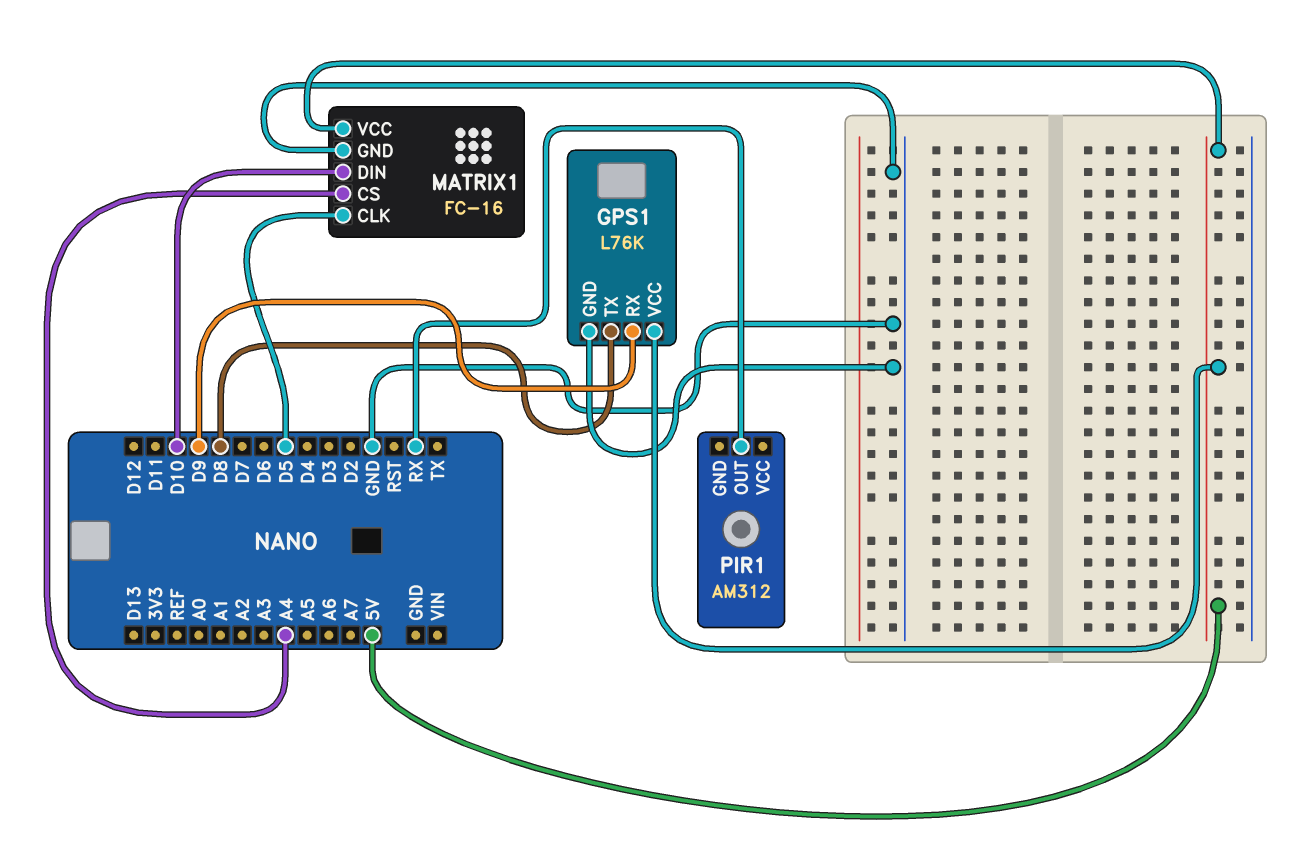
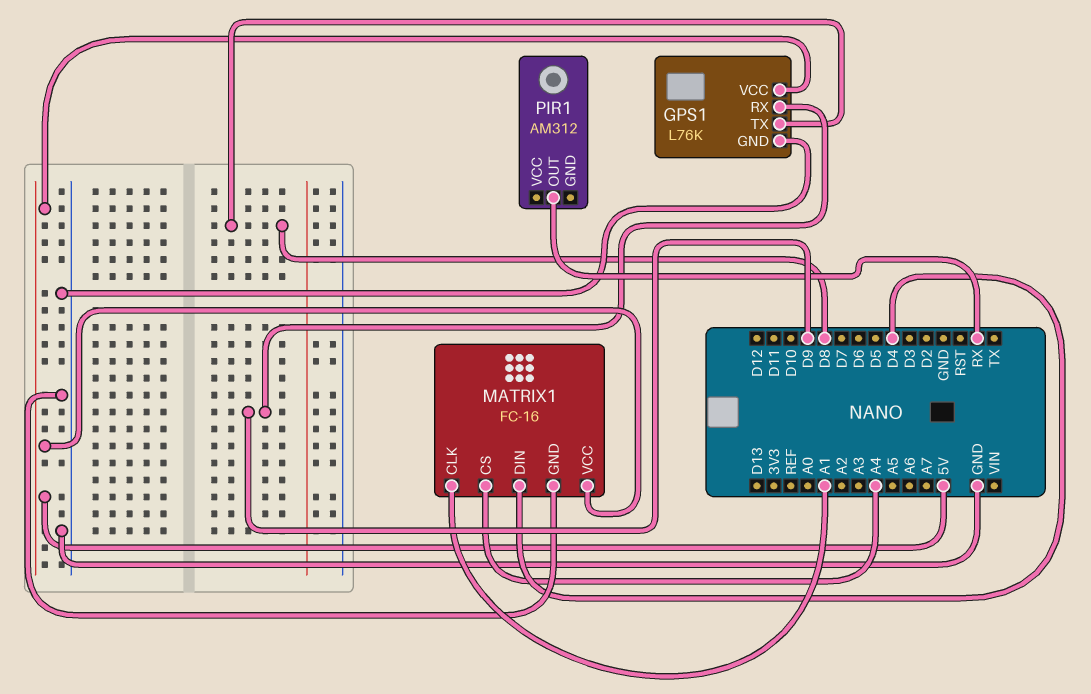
MATRIX1 pin CLK: D5 -> A1
MATRIX1 pin DIN: D10 -> D4

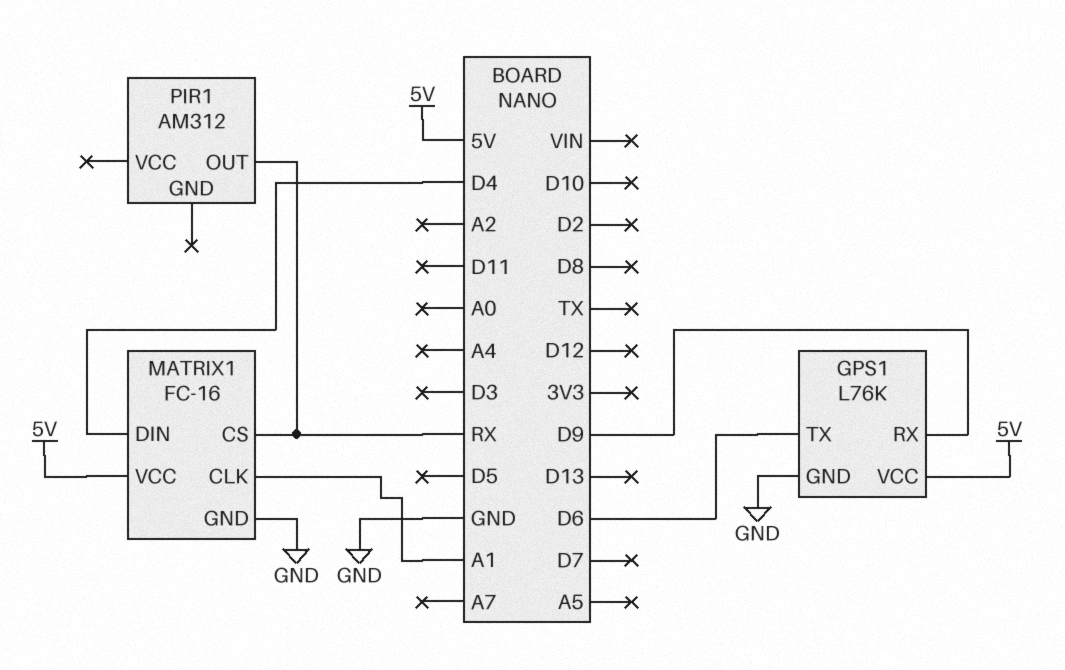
GPS1 pin TX: D8 -> D6
MATRIX1 pin CS: A4 -> RX

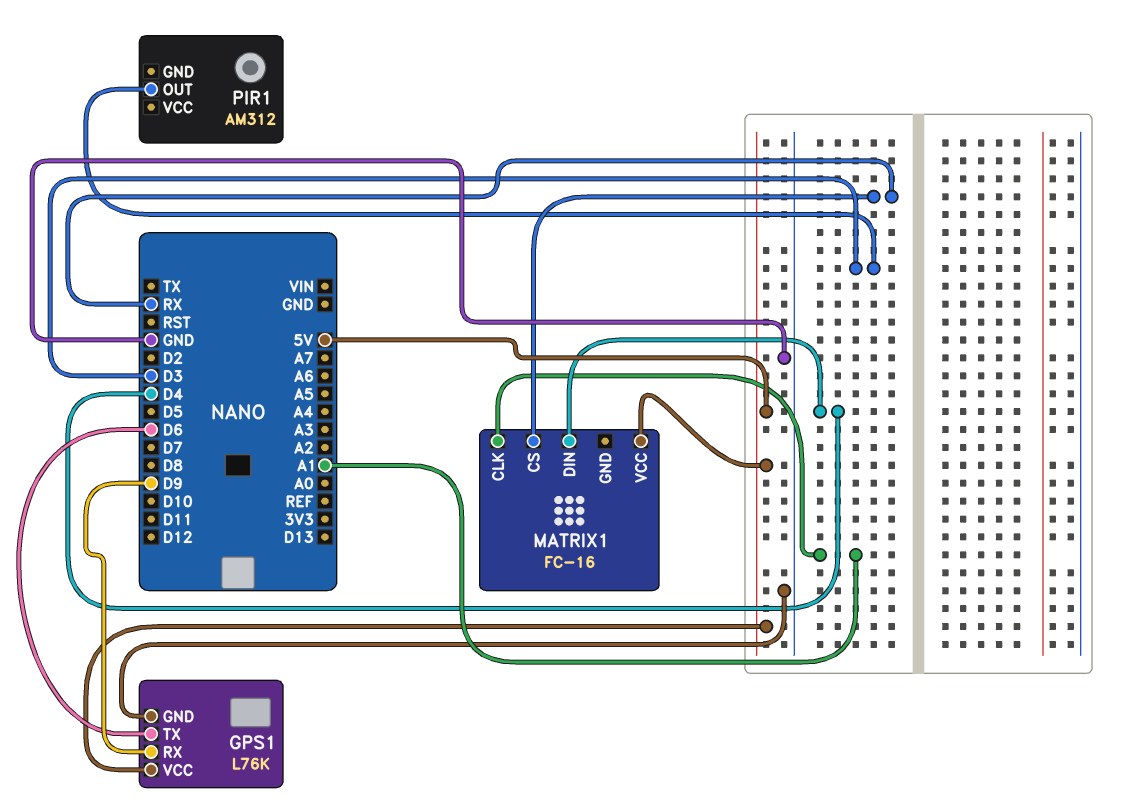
MATRIX1 pin GND: GND -> none
PIR1 pin OUT: RX -> D3

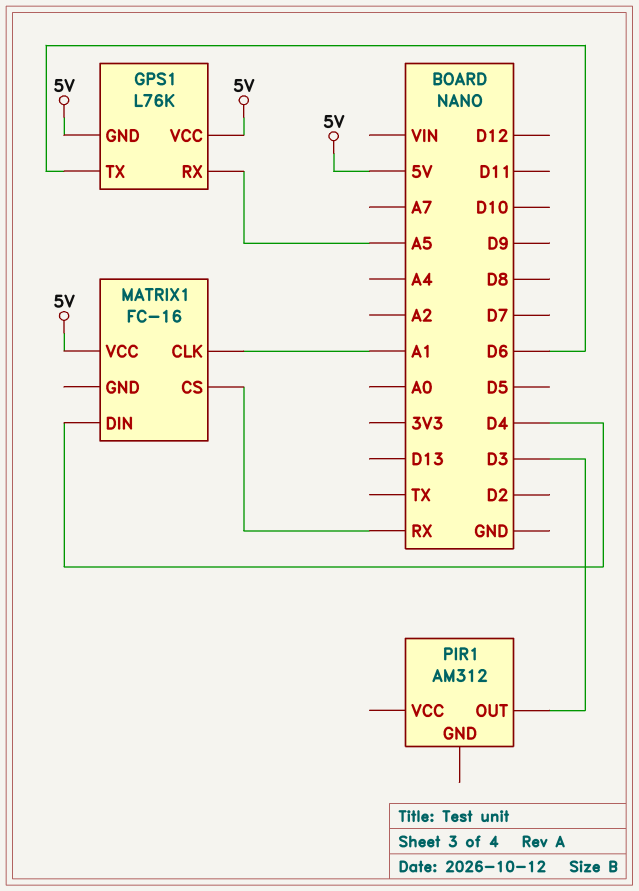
GPS1 pin GND: GND -> 5V
GPS1 pin RX: D9 -> A5

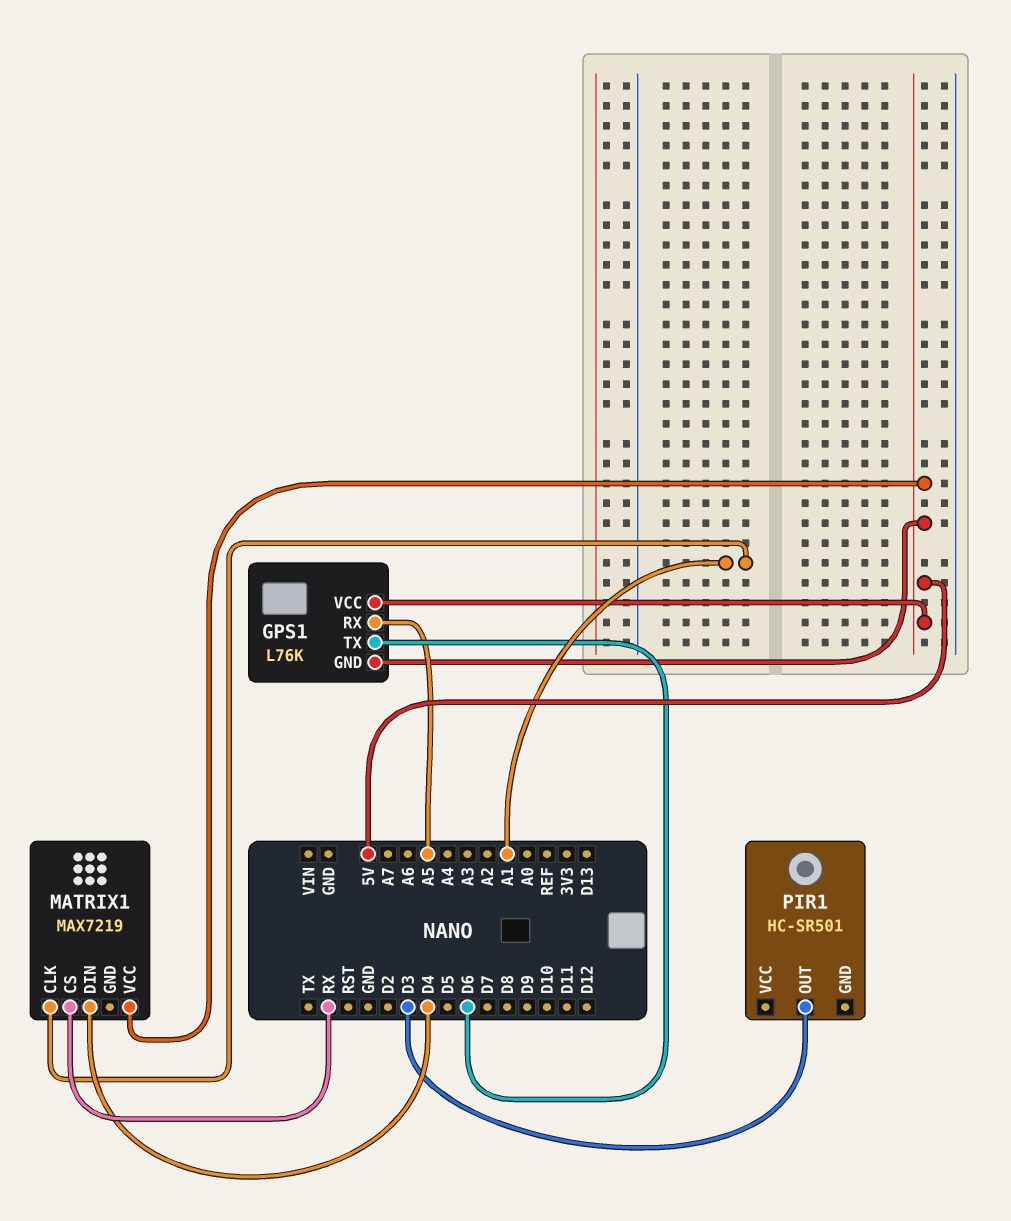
MATRIX1: FC-16 -> MAX7219
PIR1: AM312 -> HC-SR501

